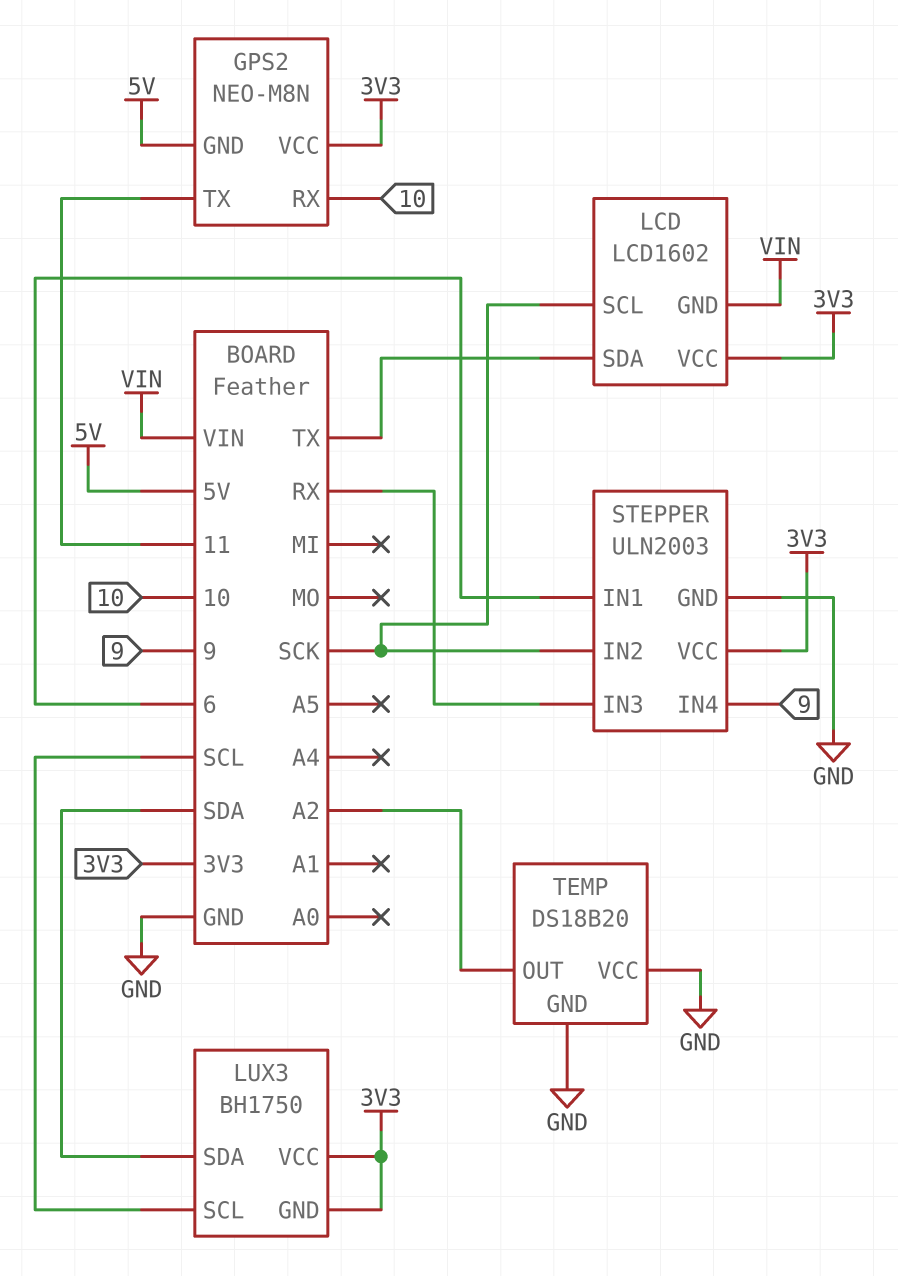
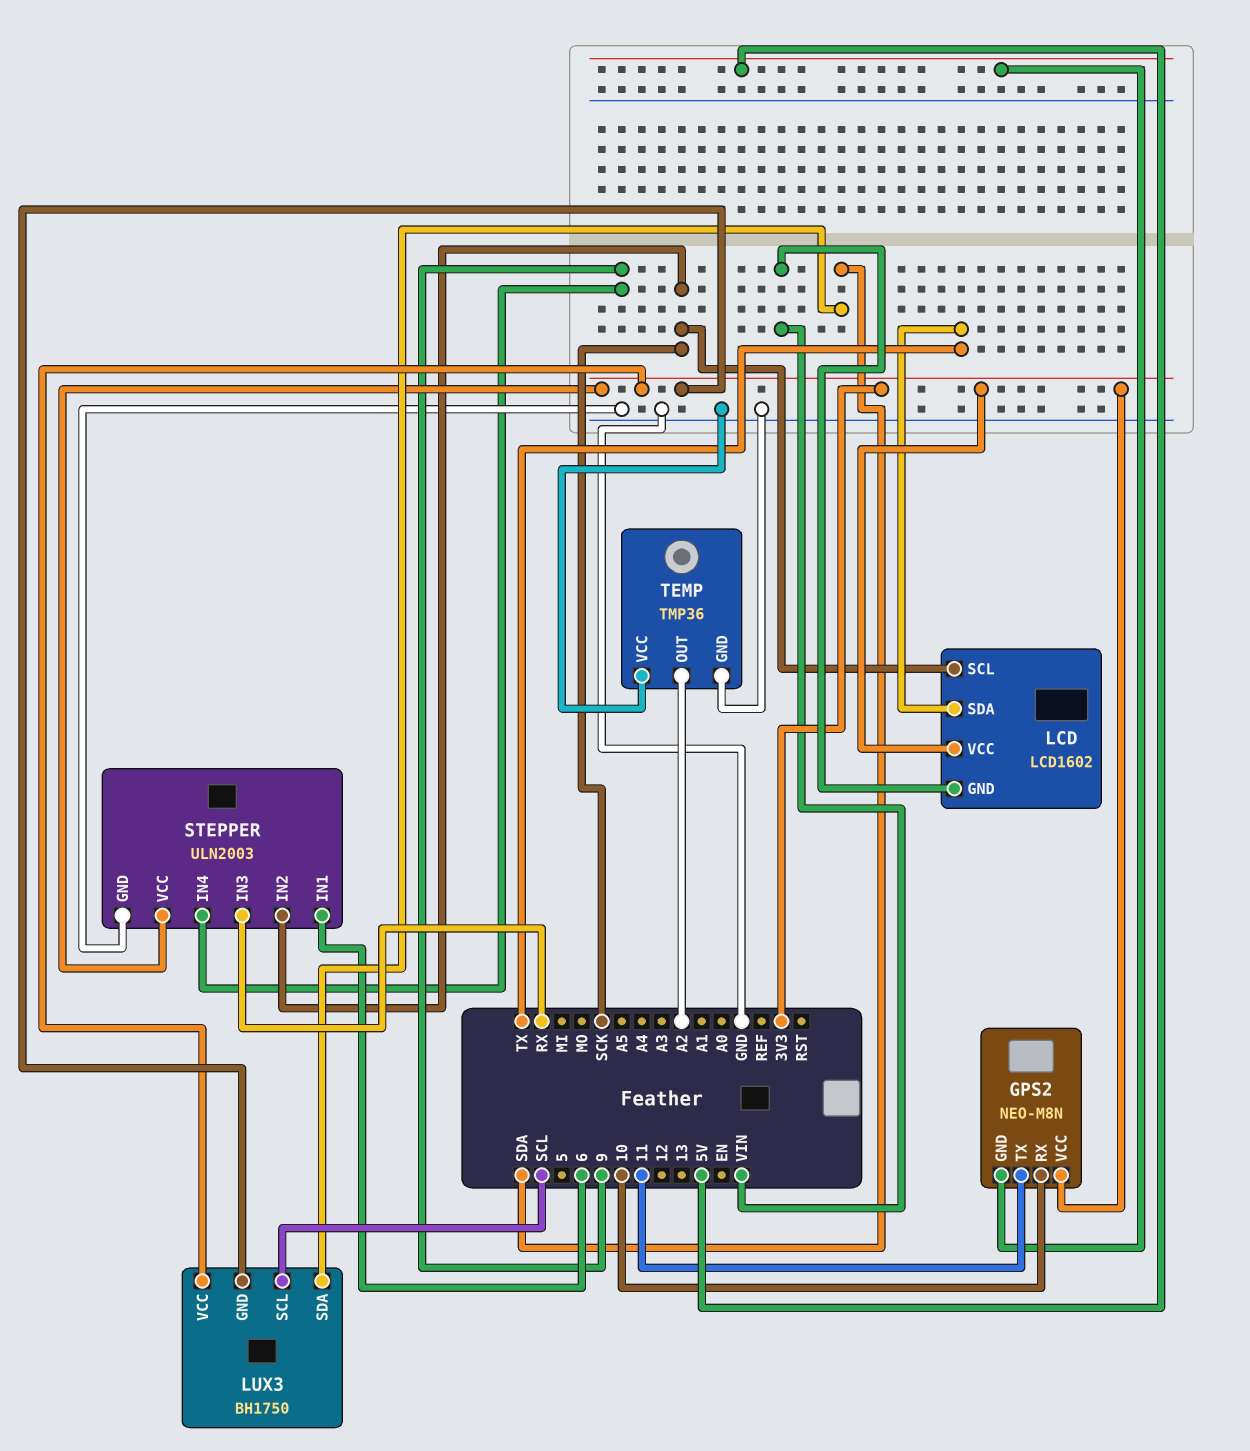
TEMP: DS18B20 -> TMP36

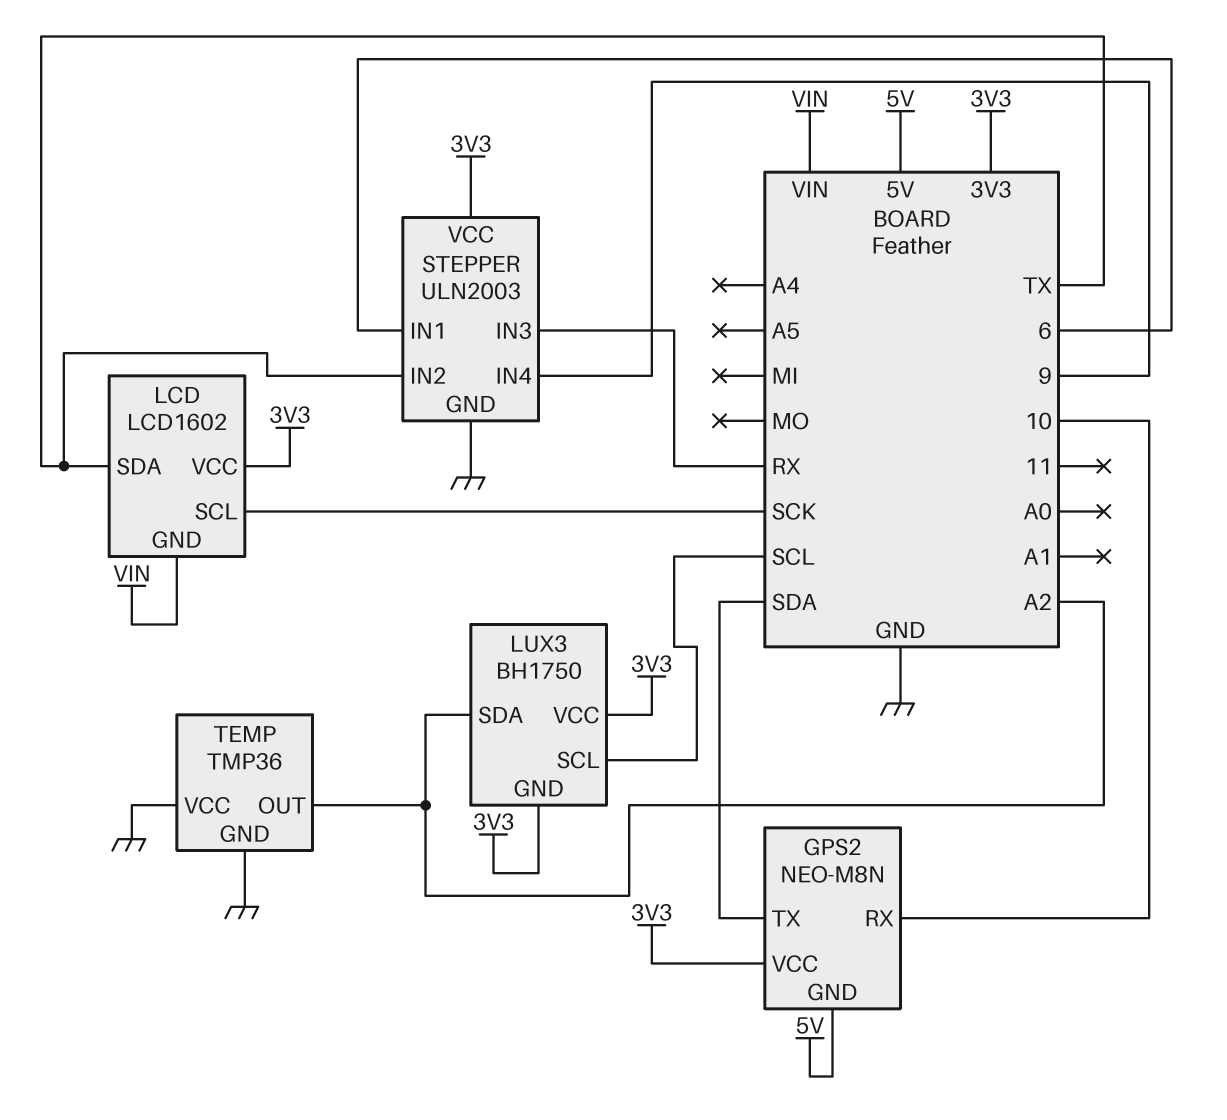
GPS2 pin TX: 11 -> SDA
LUX3 pin SDA: SDA -> A2
STEPPER pin IN2: SCK -> TX

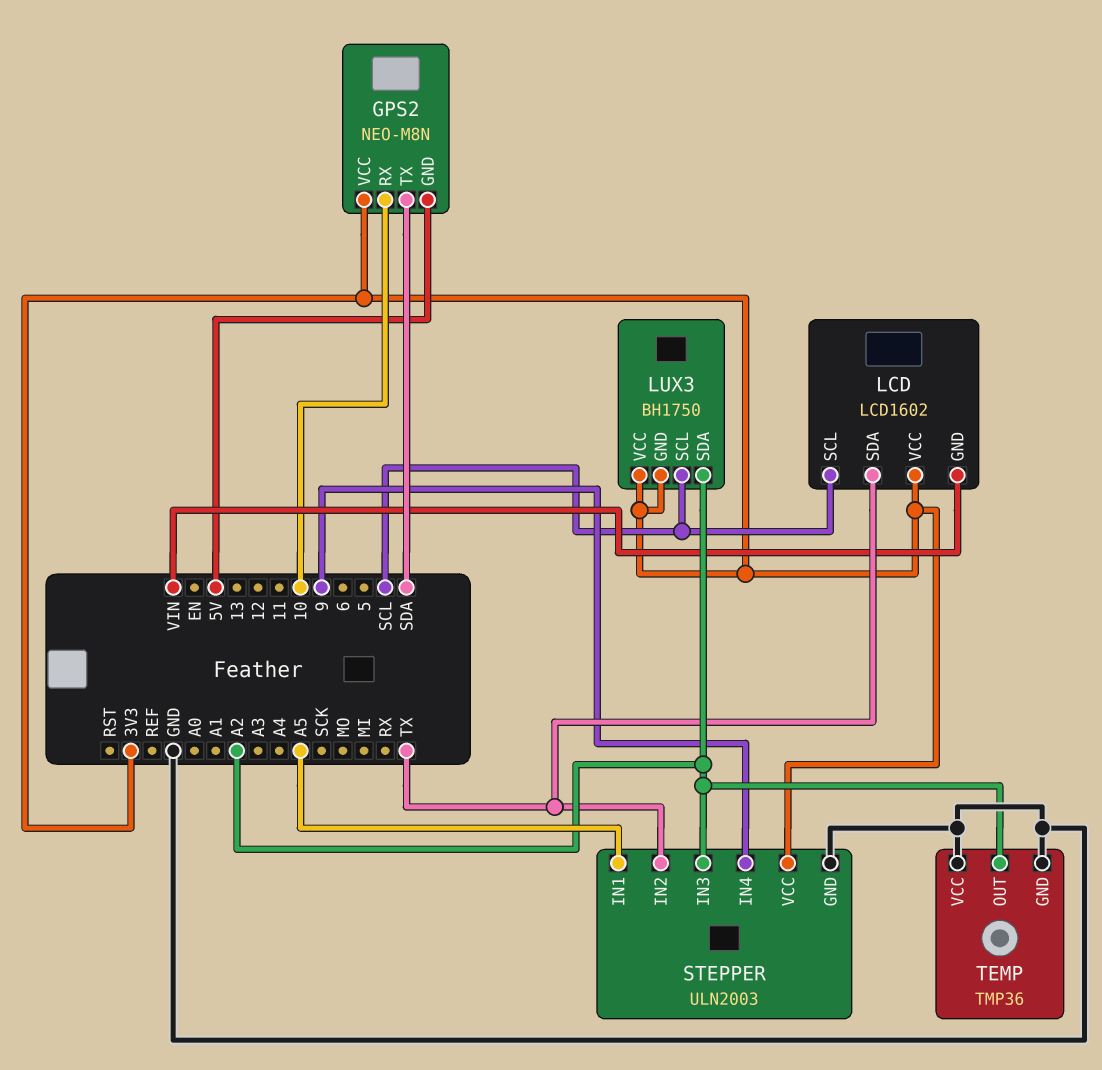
LCD pin SCL: SCK -> SCL
STEPPER pin IN1: 6 -> A5
STEPPER pin IN3: RX -> A2

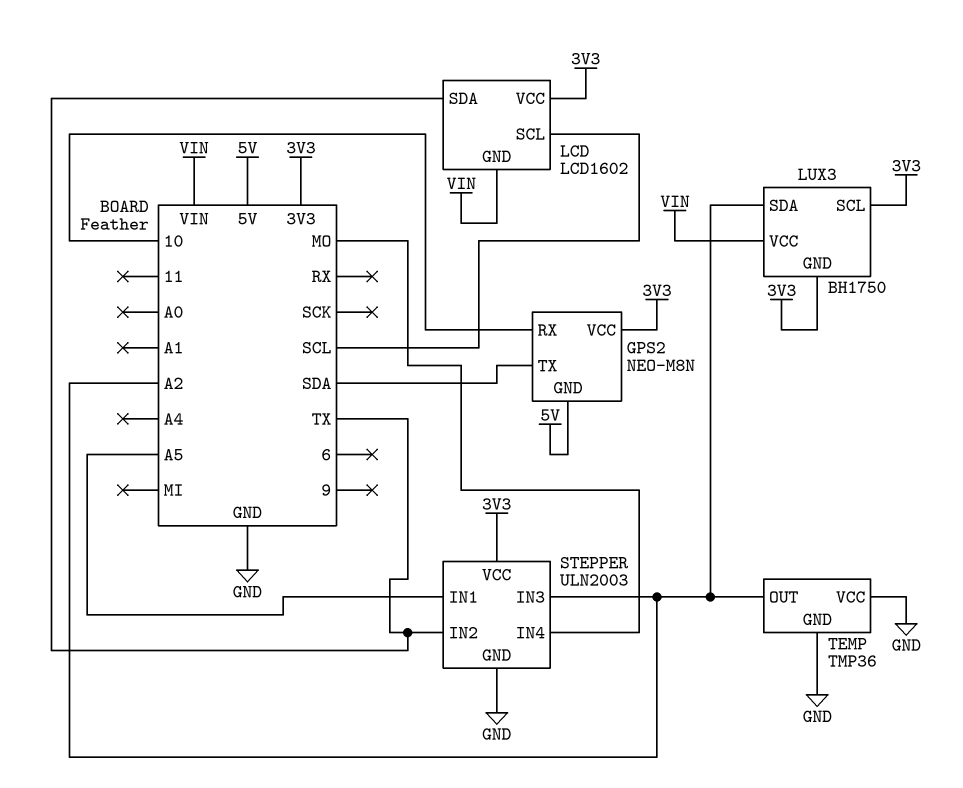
LUX3 pin SCL: SCL -> 3V3
LUX3 pin VCC: 3V3 -> VIN
STEPPER pin IN4: 9 -> MO

